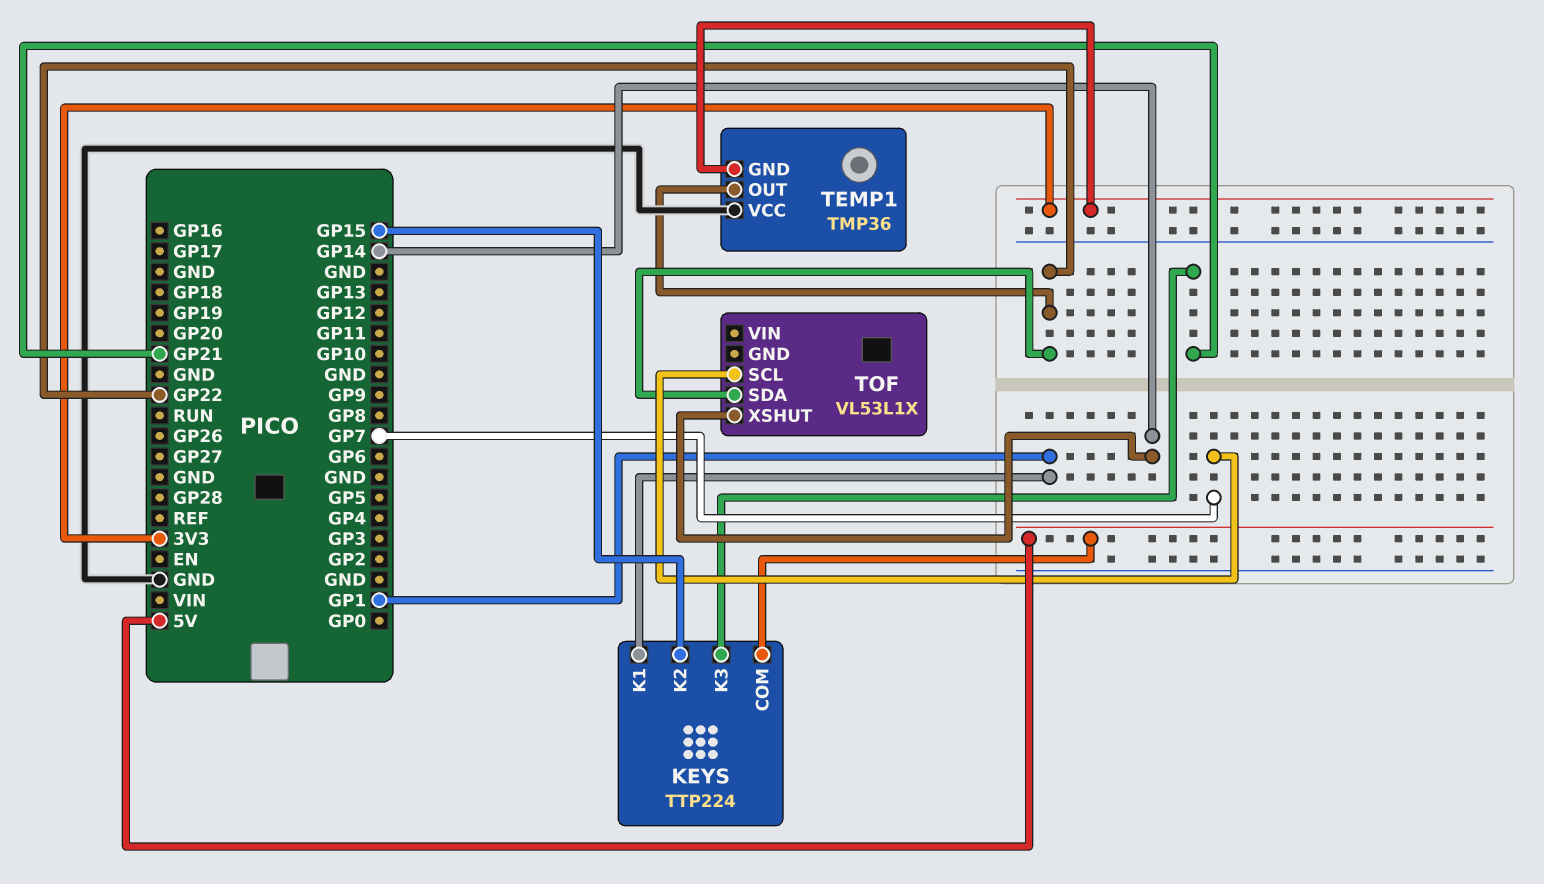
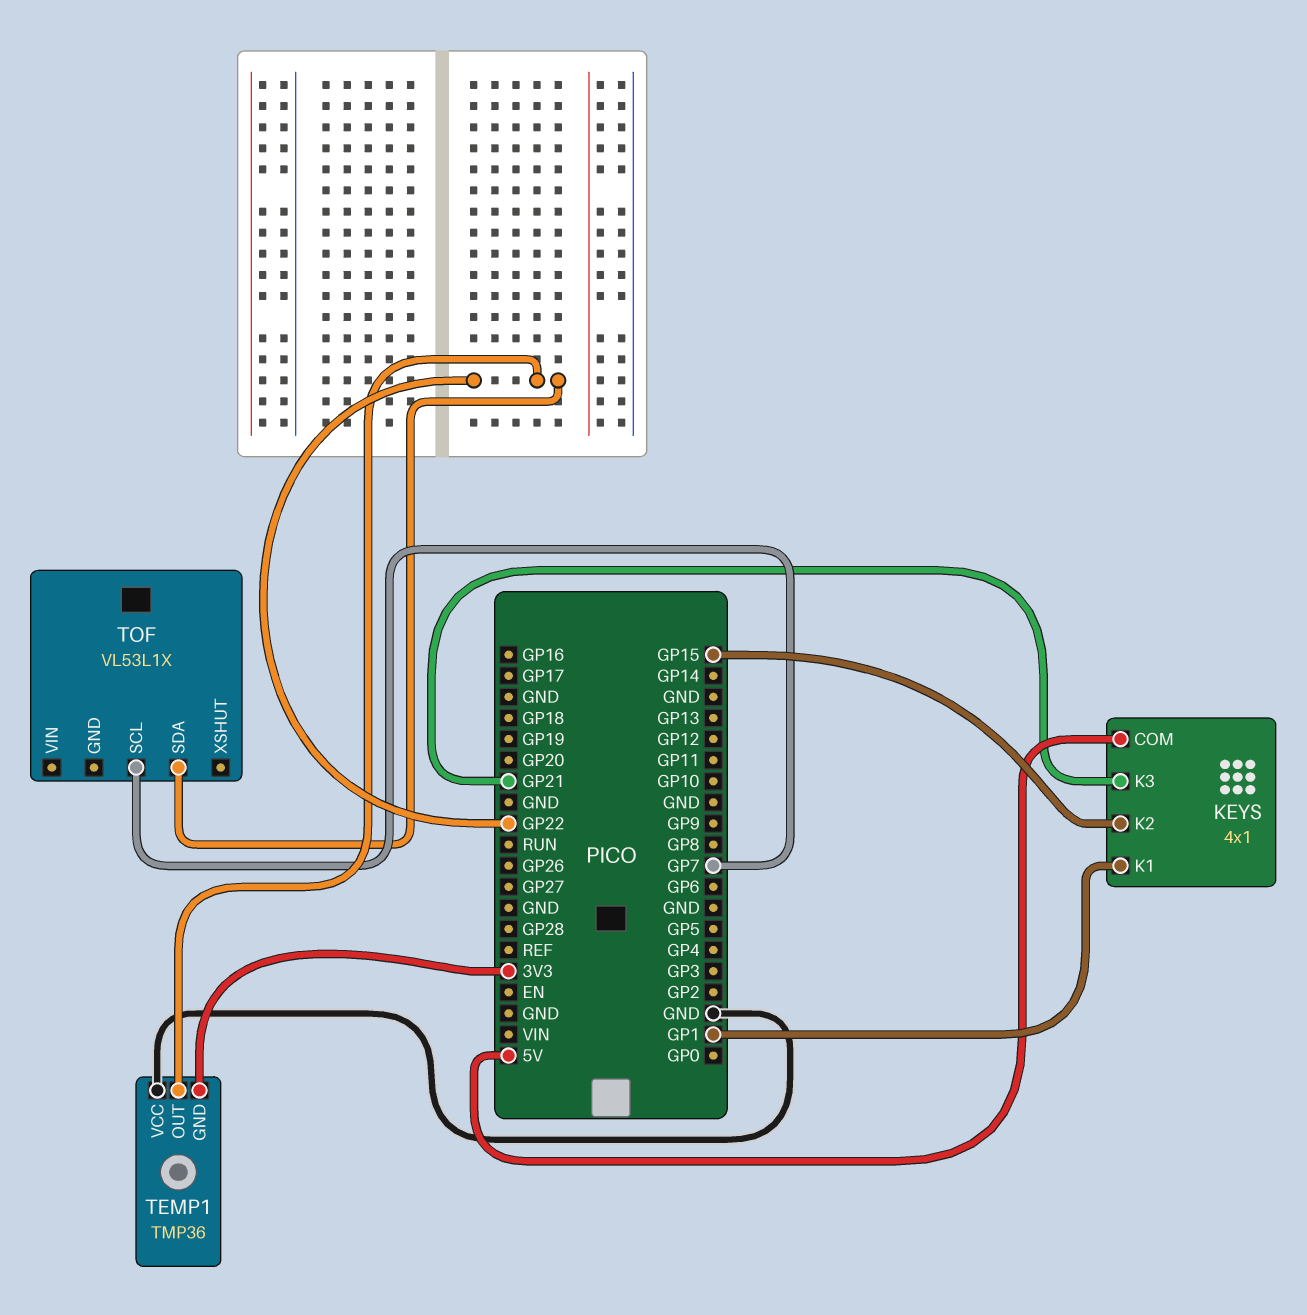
KEYS: TTP224 -> 4x1
TOF pin XSHUT: GP14 -> none

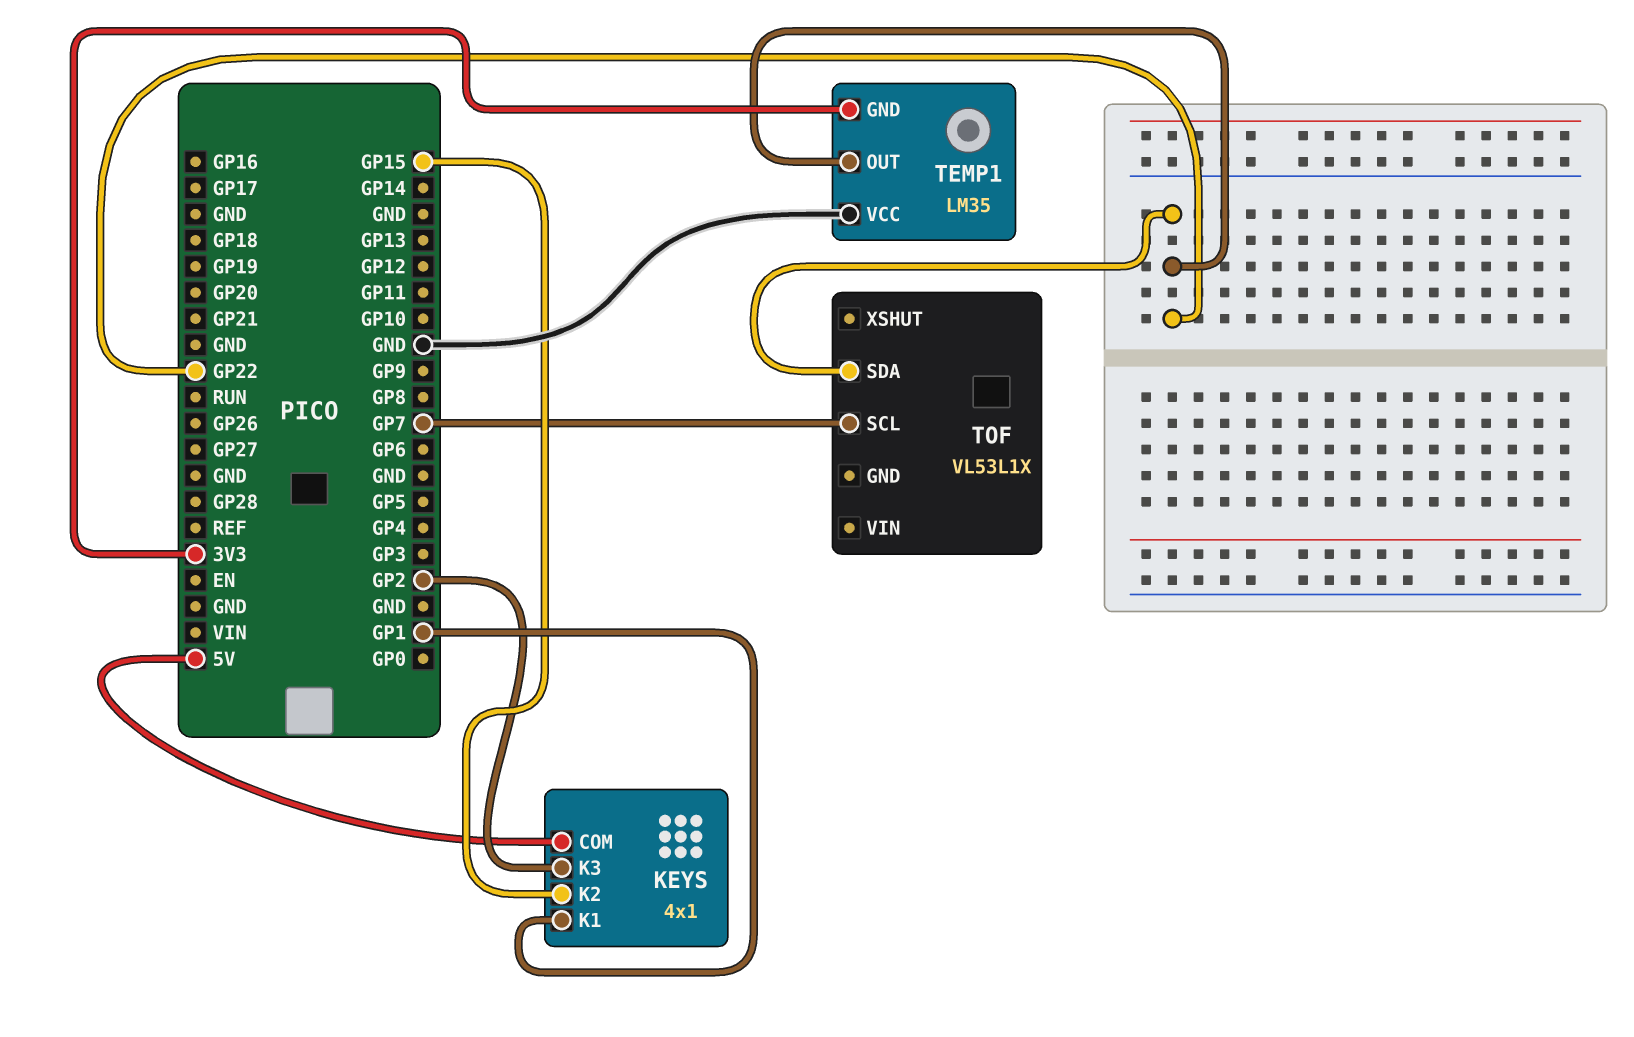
KEYS pin K3: GP21 -> GP2
TEMP1: TMP36 -> LM35

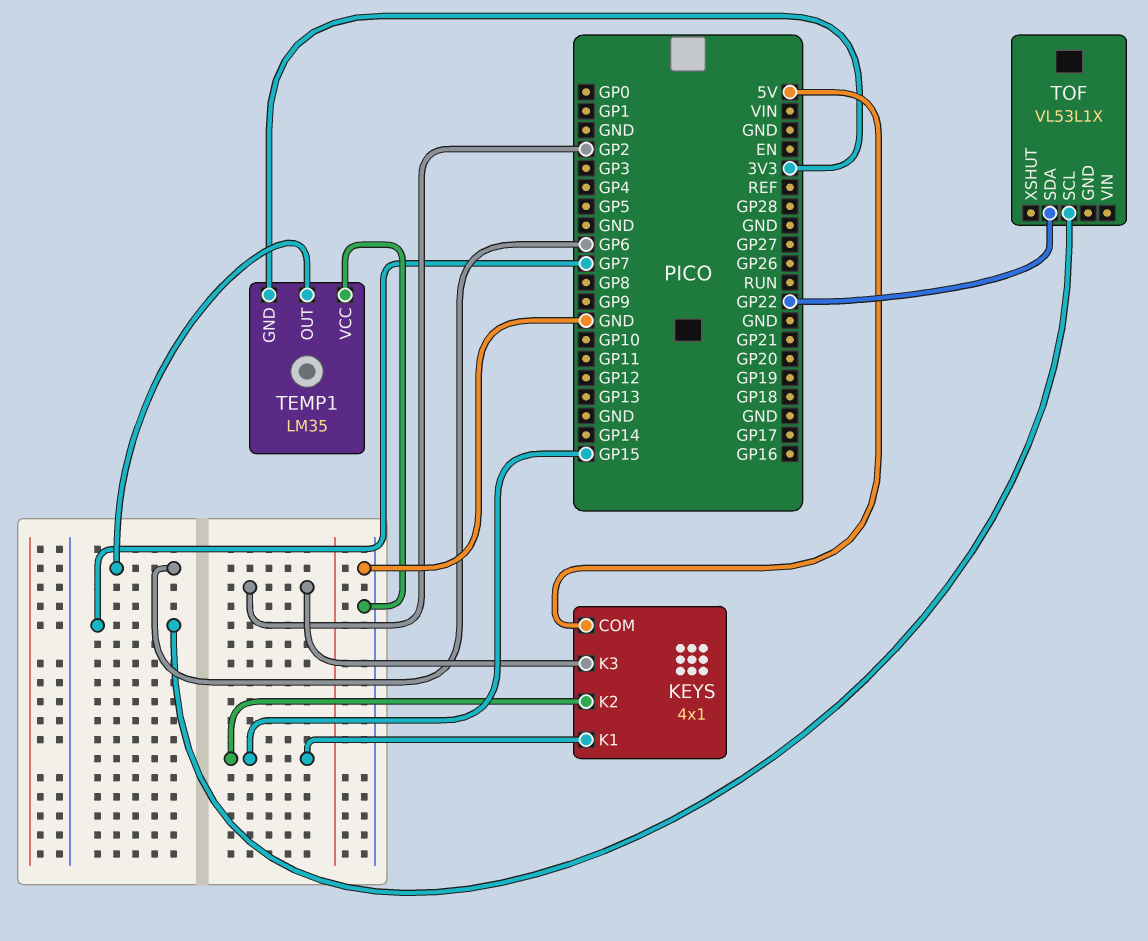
KEYS pin K1: GP1 -> GP15
TEMP1 pin OUT: GP22 -> GP6

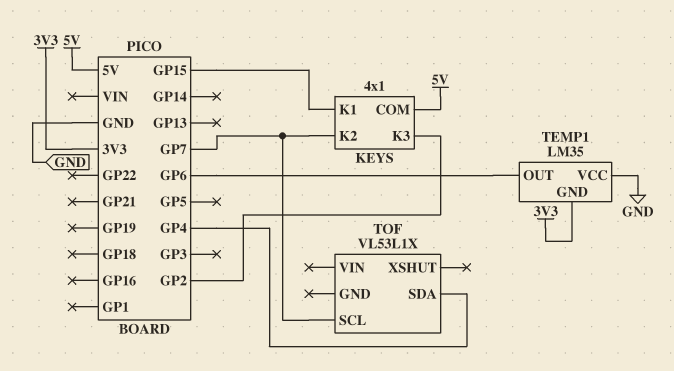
KEYS pin K2: GP15 -> GP7
TOF pin SDA: GP22 -> GP4

